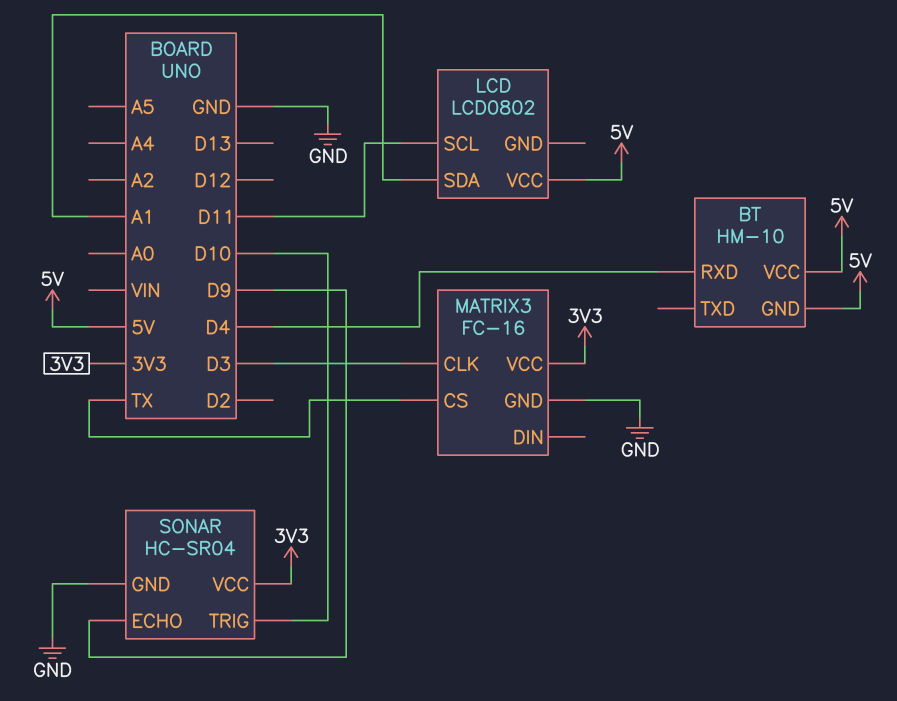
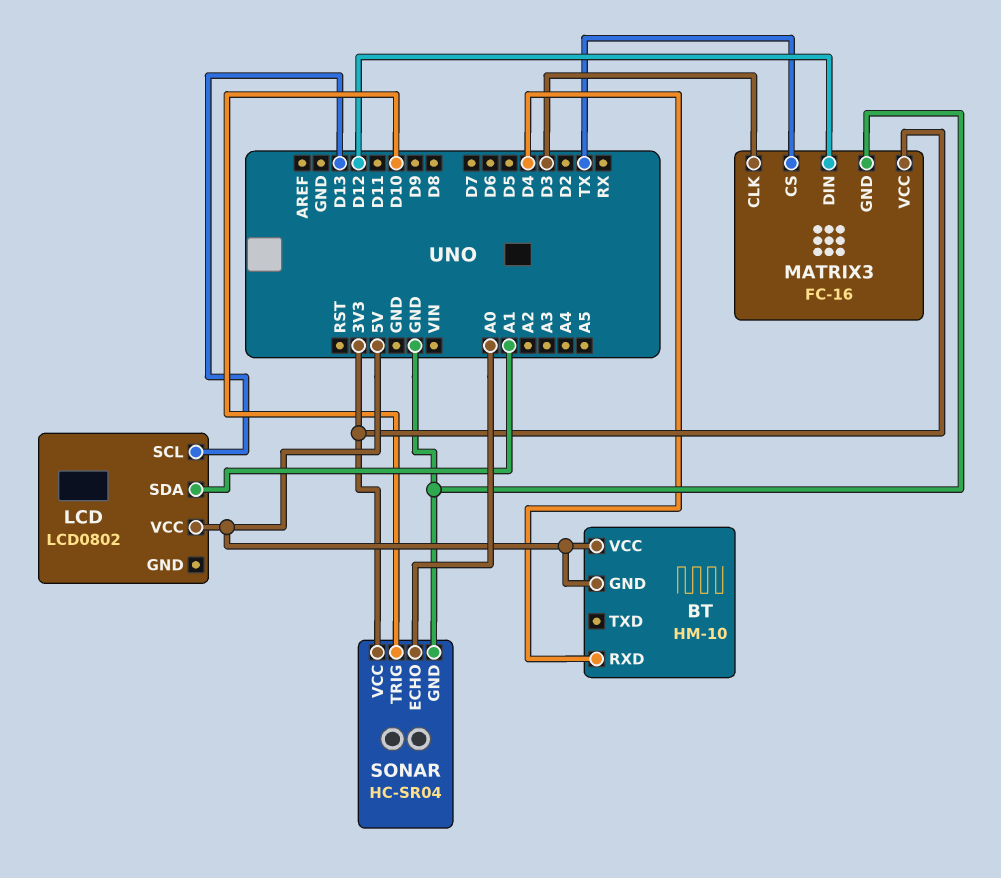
LCD pin SCL: D11 -> D13
MATRIX3 pin DIN: none -> D12
SONAR pin ECHO: D9 -> A0

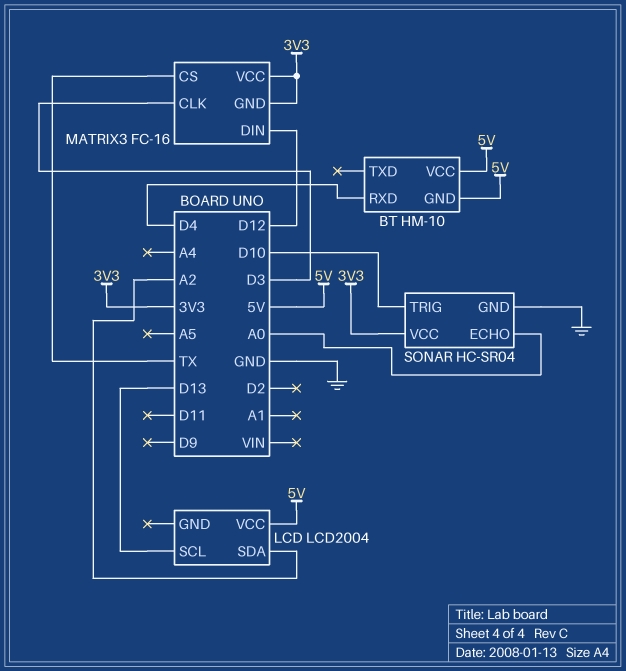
LCD: LCD0802 -> LCD2004
LCD pin SDA: A1 -> A2
MATRIX3 pin GND: GND -> 3V3

